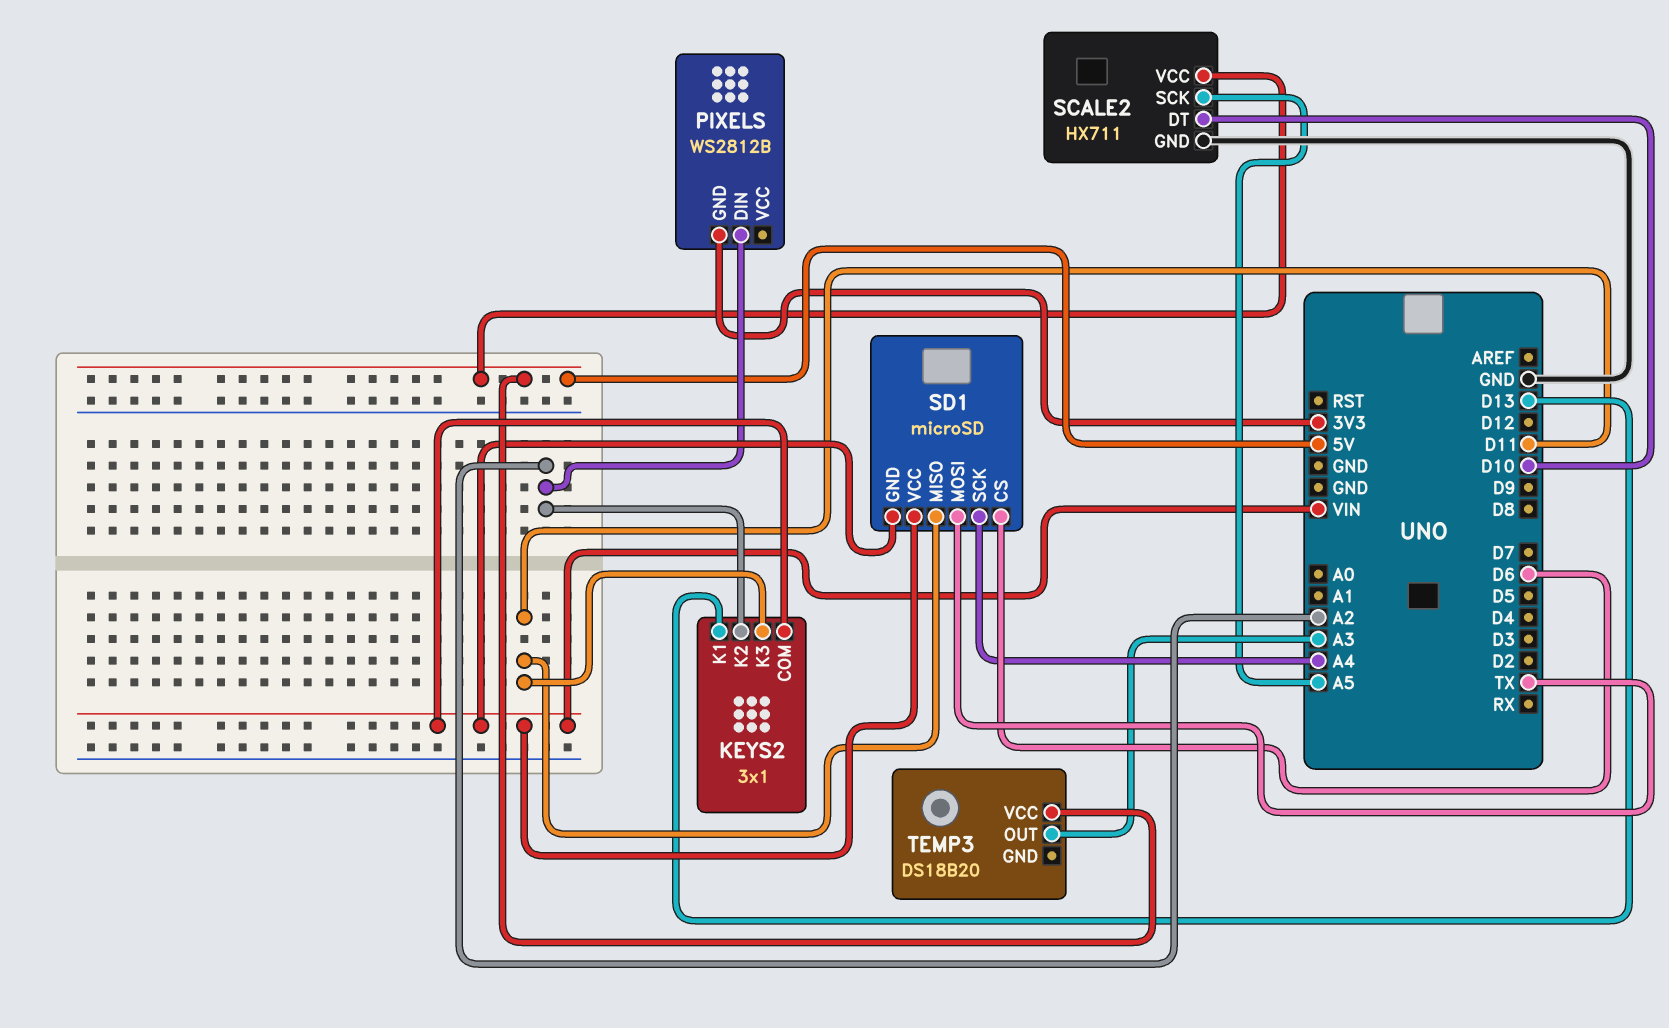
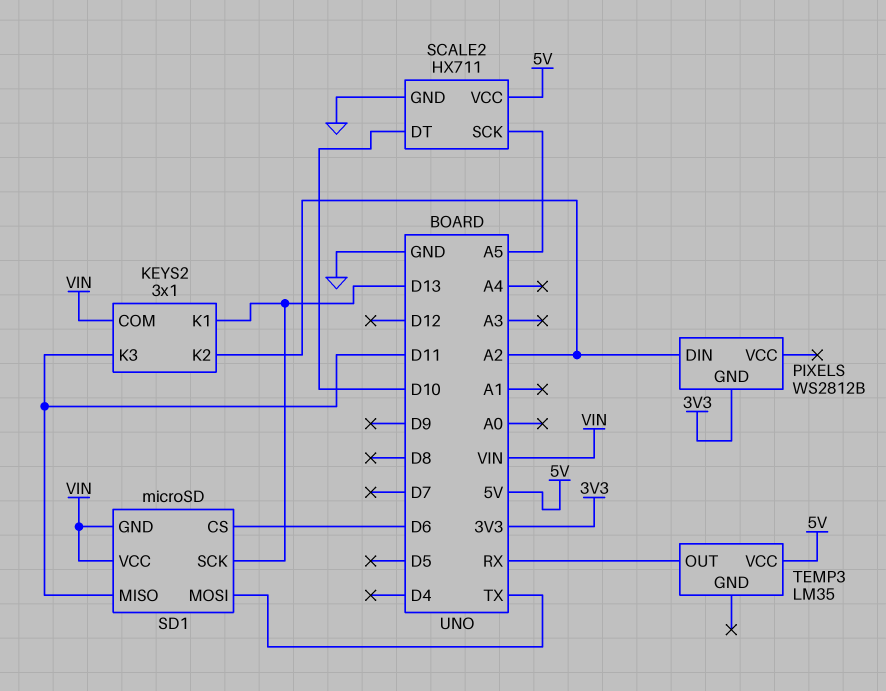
SD1 pin SCK: A4 -> D13
TEMP3: DS18B20 -> LM35
TEMP3 pin OUT: A3 -> RX

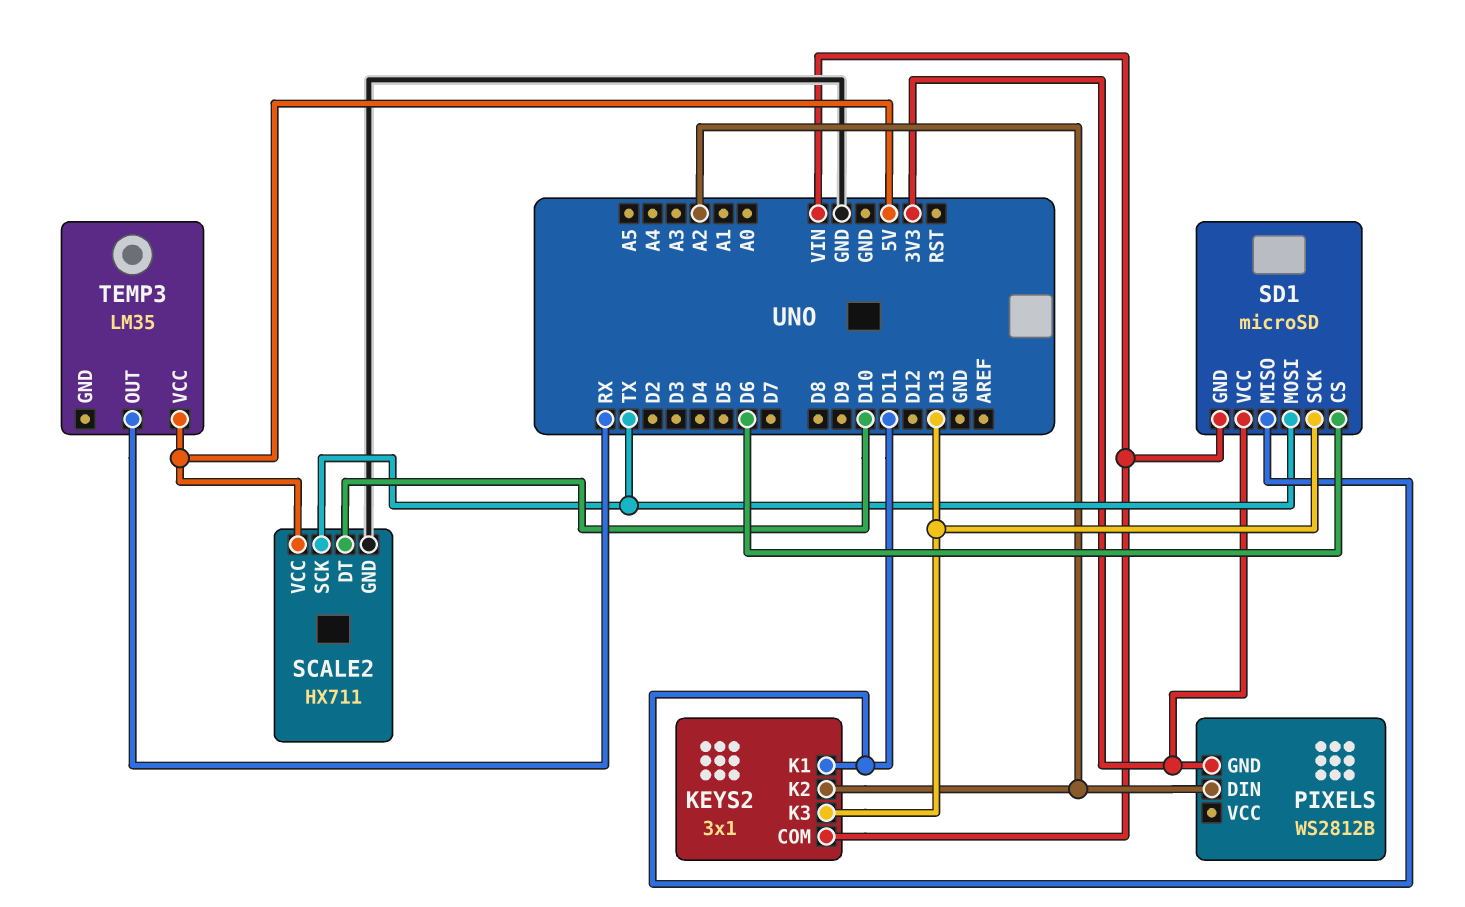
KEYS2 pin K1: D13 -> D11
KEYS2 pin K3: D11 -> D13
SCALE2 pin SCK: A5 -> TX
SD1 pin VCC: VIN -> 3V3

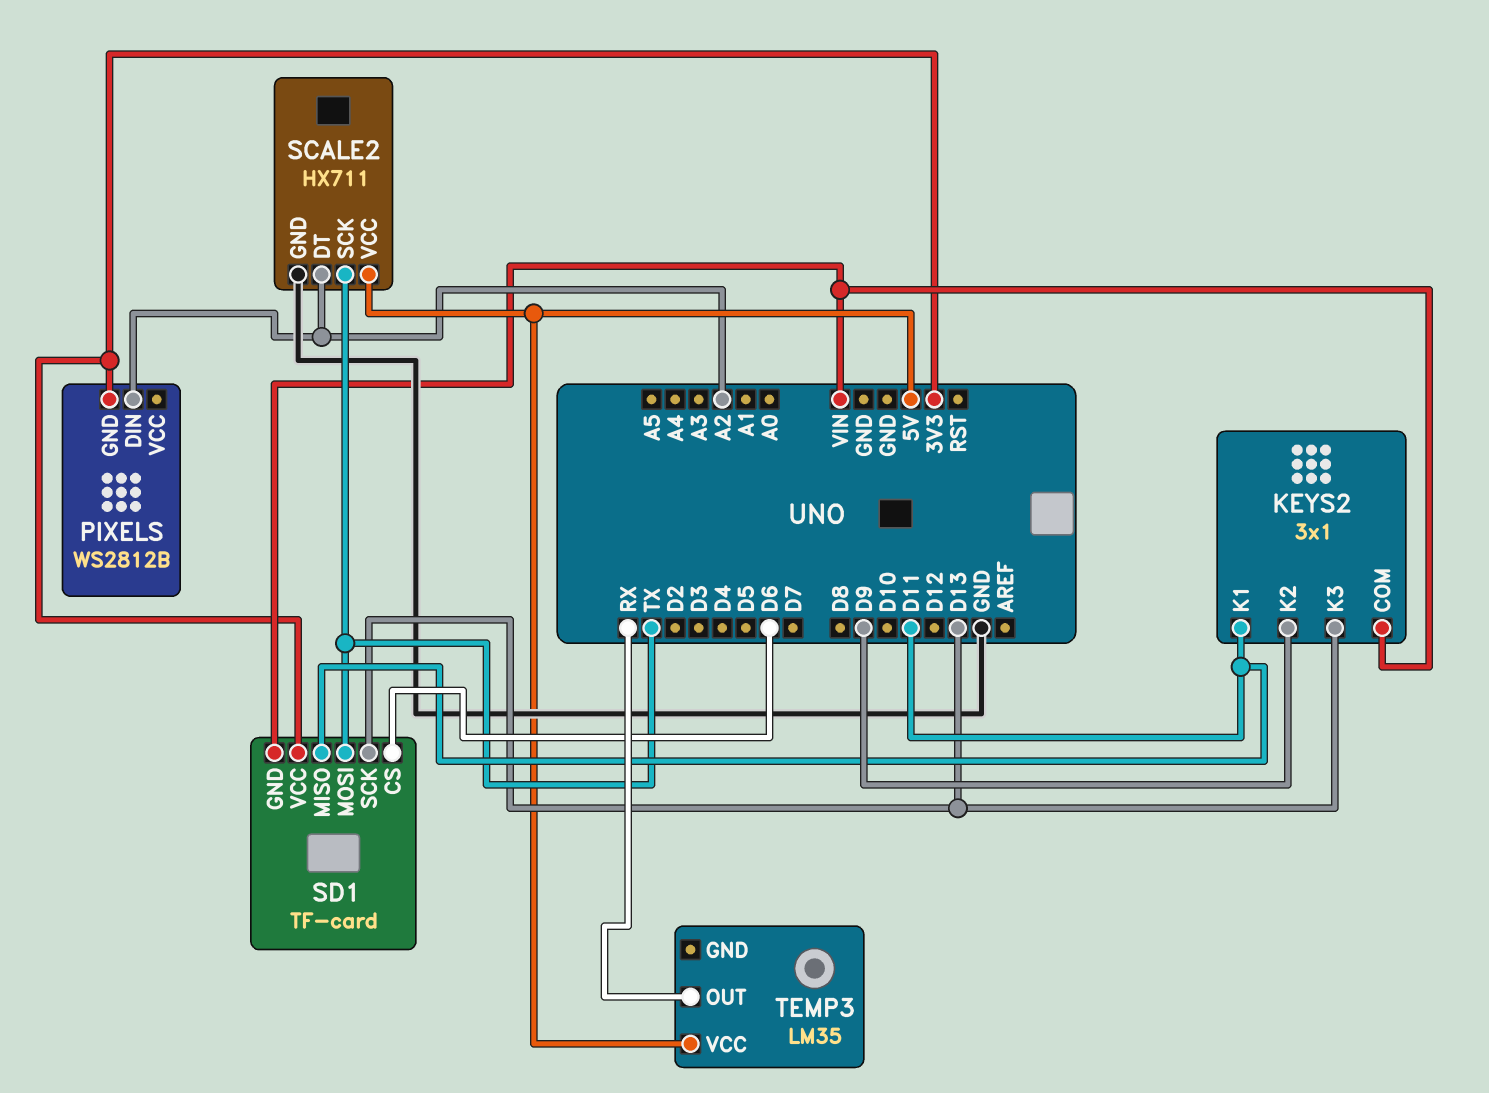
KEYS2 pin K2: A2 -> D9
SCALE2 pin DT: D10 -> A2
SD1: microSD -> TF-card

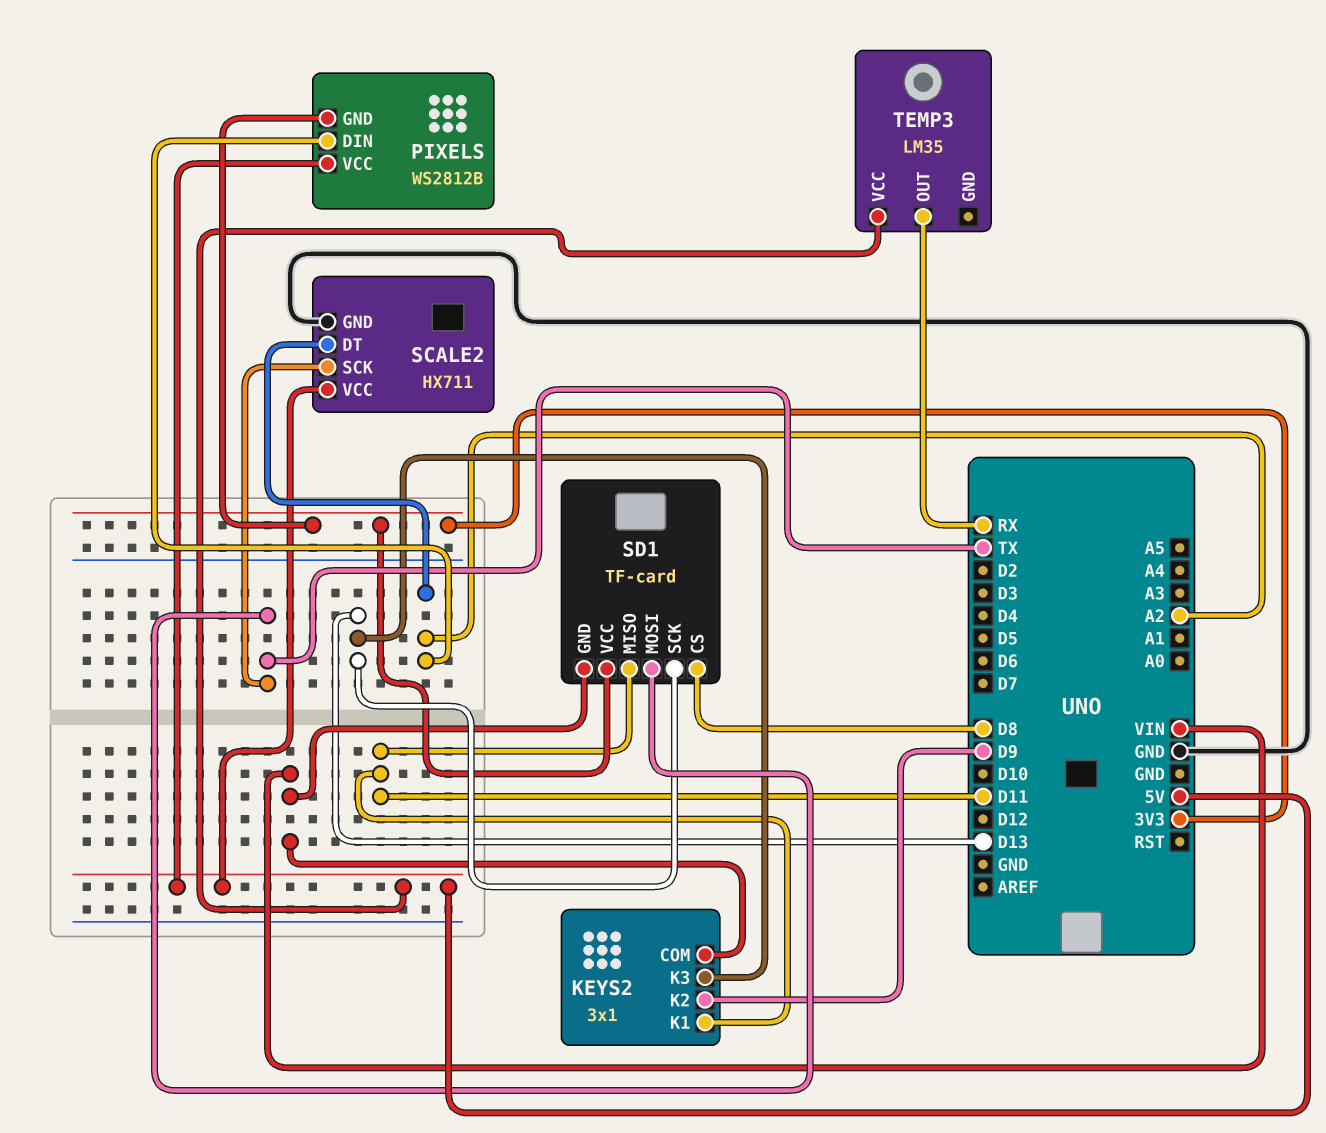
PIXELS pin VCC: none -> 5V
SD1 pin CS: D6 -> D8

